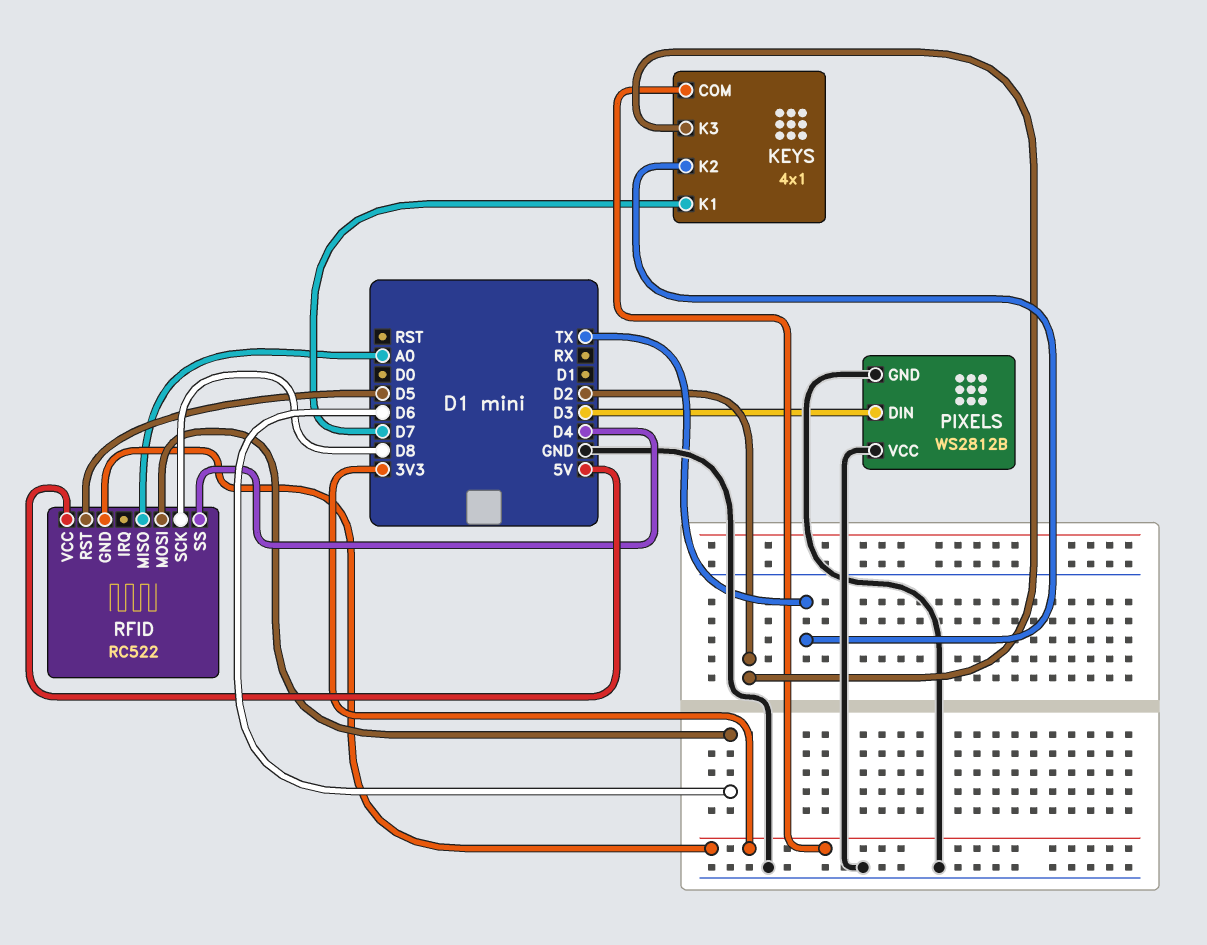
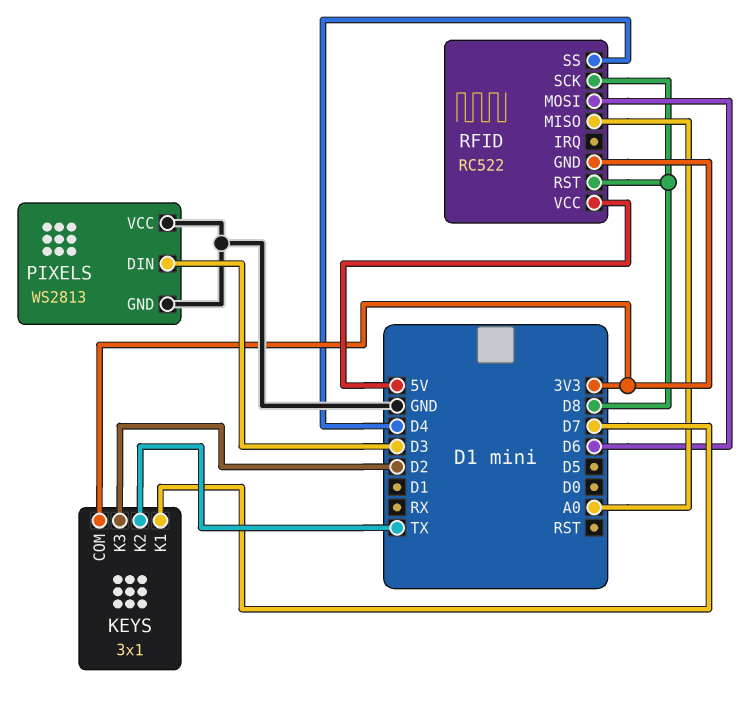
KEYS: 4x1 -> 3x1
PIXELS: WS2812B -> WS2813
RFID pin RST: D5 -> D8

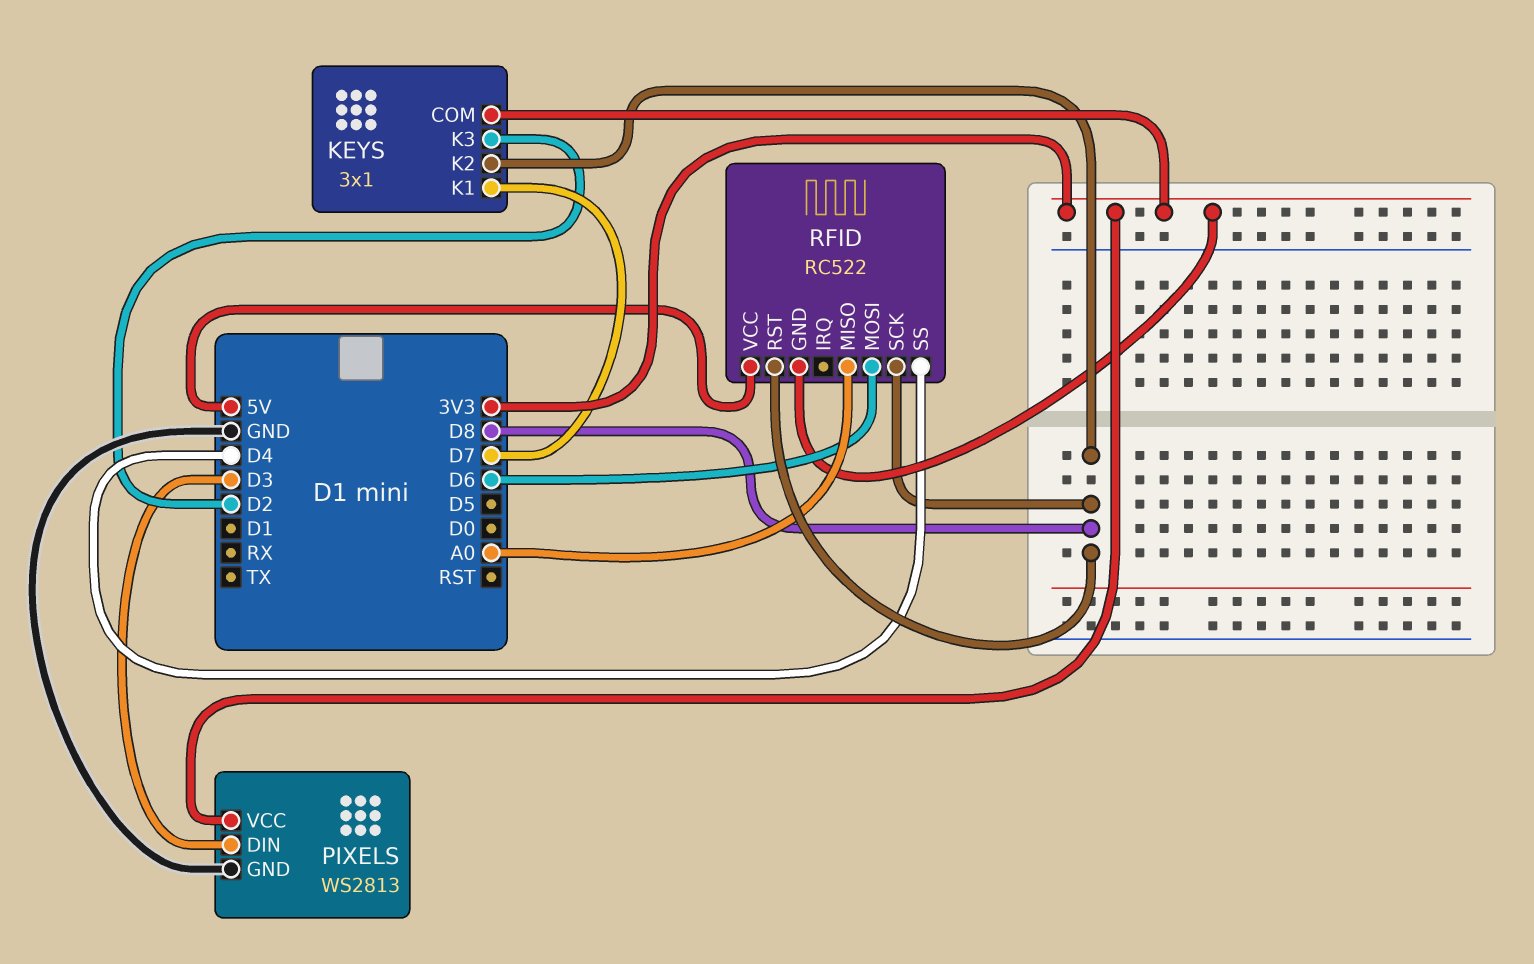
KEYS pin K2: TX -> D8
PIXELS pin VCC: GND -> 3V3

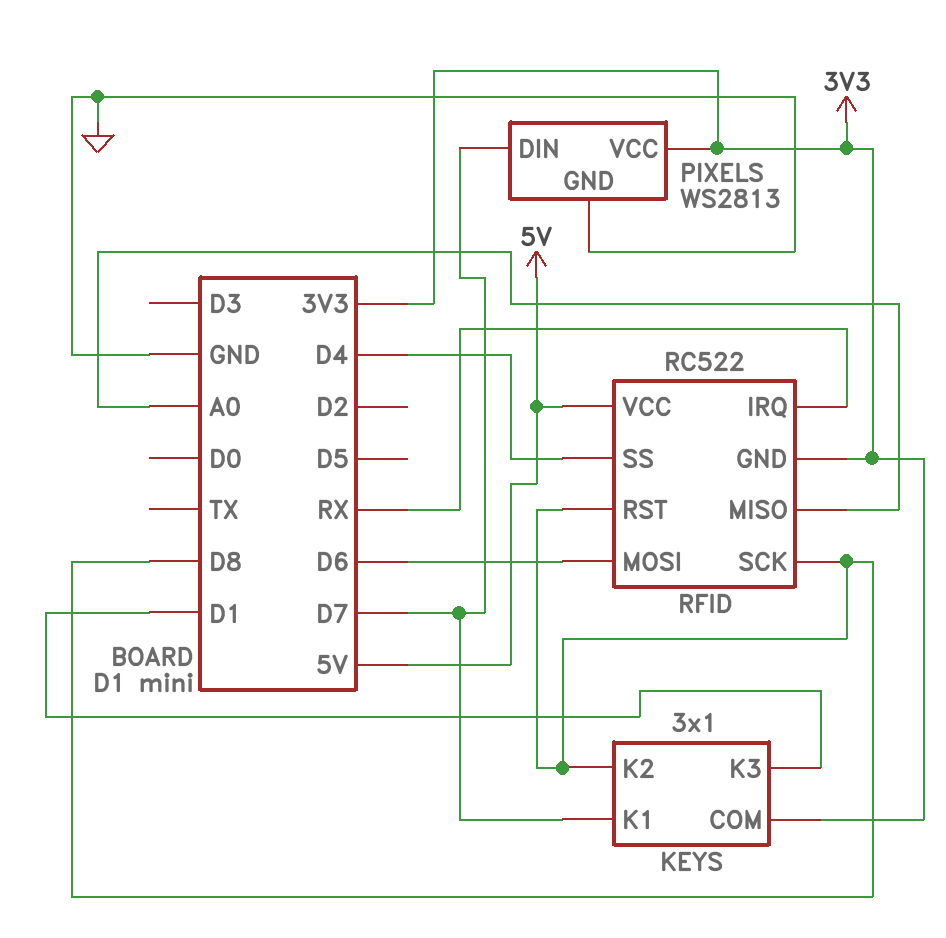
KEYS pin K3: D2 -> D1
PIXELS pin DIN: D3 -> D7
RFID pin IRQ: none -> RX

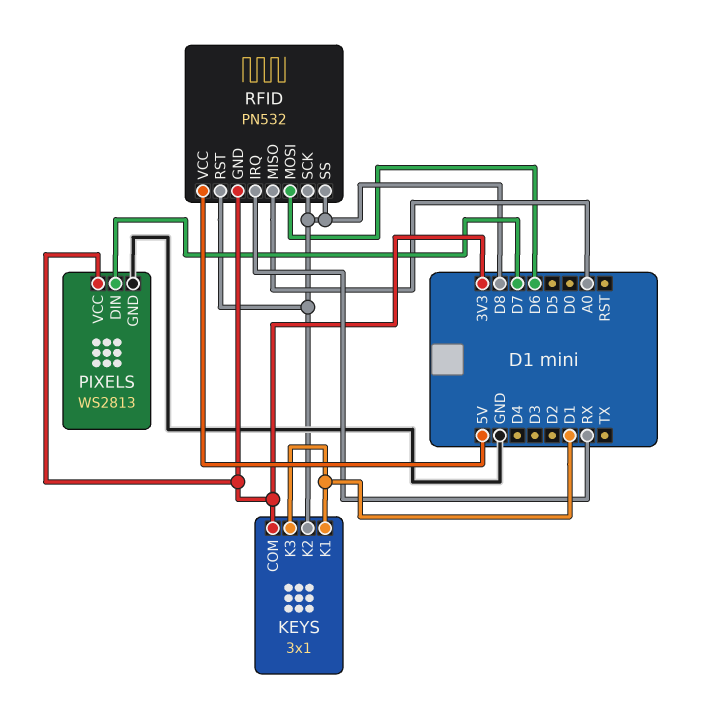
KEYS pin K1: D7 -> D1
RFID: RC522 -> PN532
RFID pin SS: D4 -> D8

